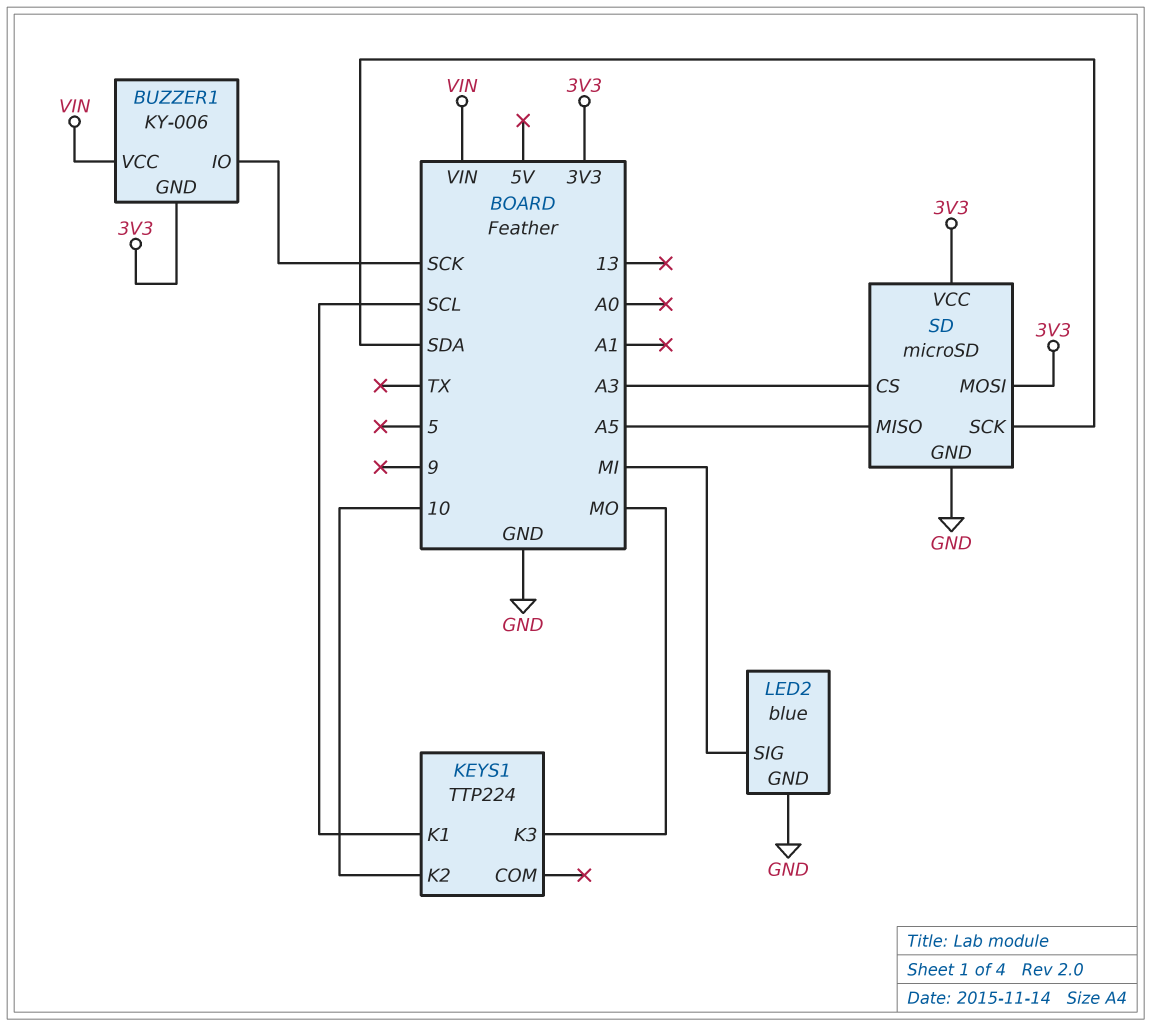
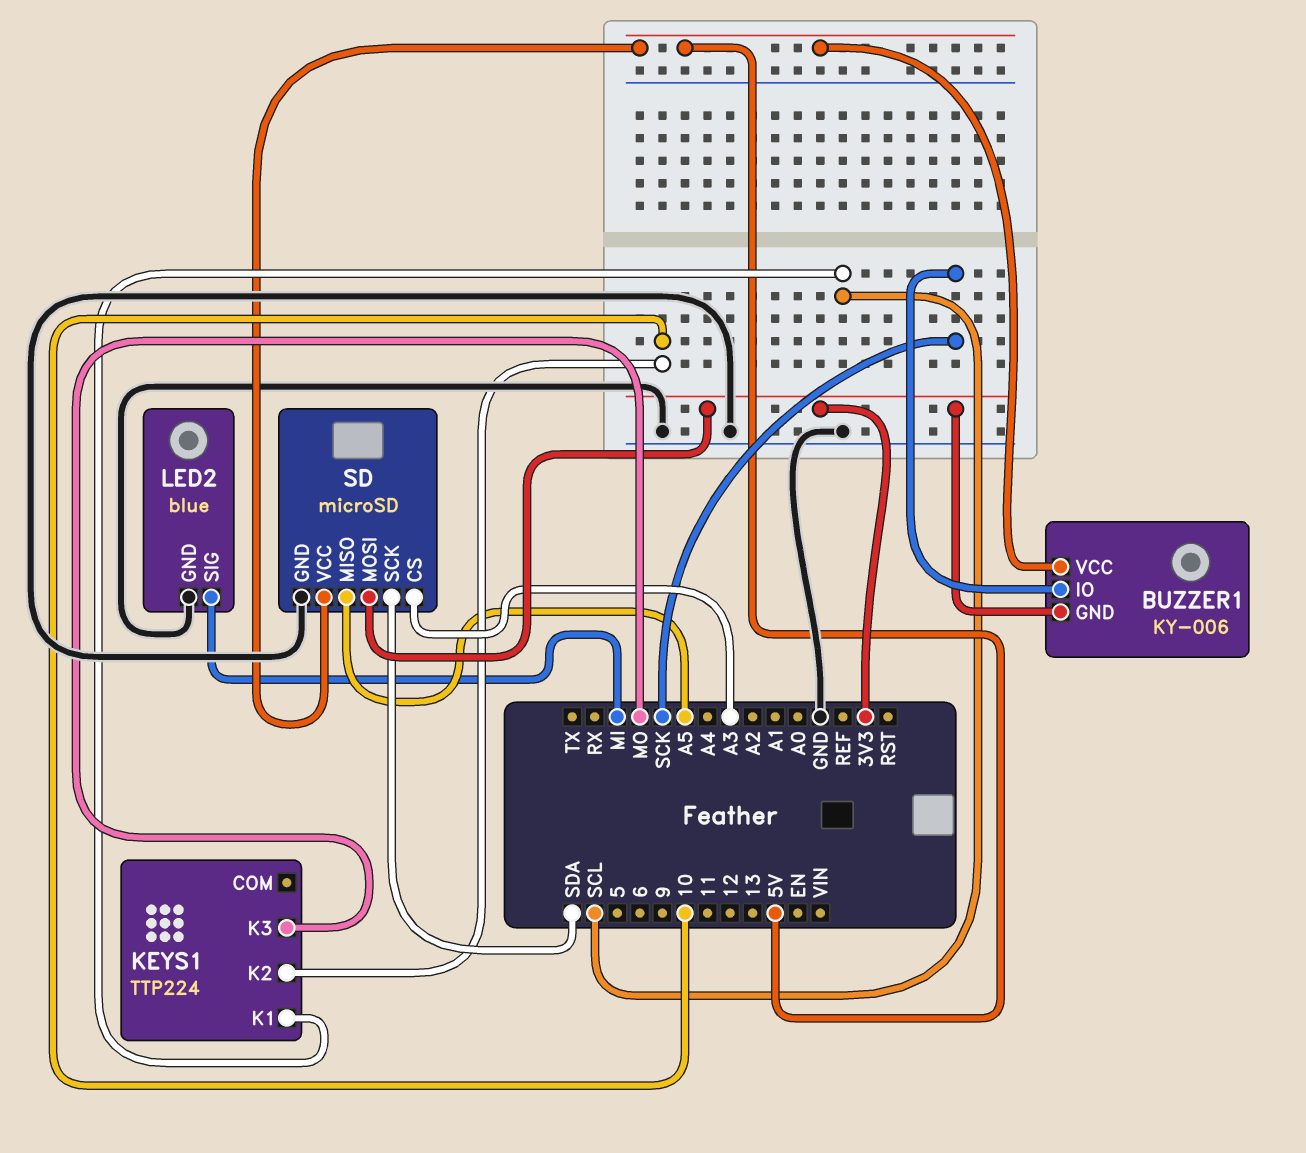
BUZZER1 pin VCC: VIN -> 5V
SD pin VCC: 3V3 -> 5V

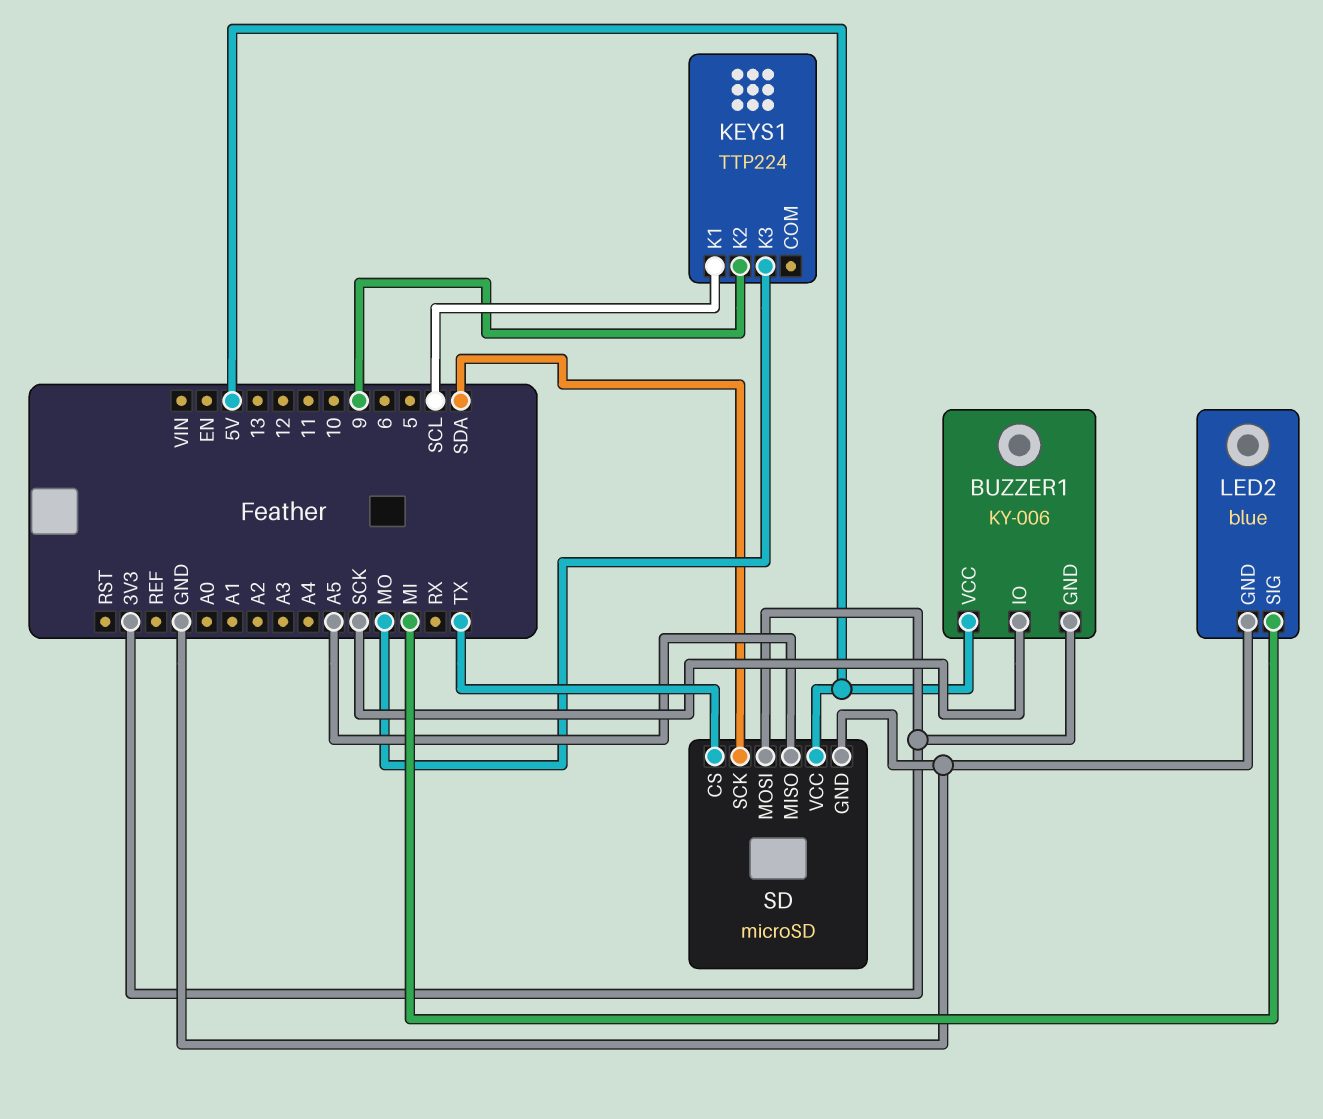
KEYS1 pin K2: 10 -> 9
SD pin CS: A3 -> TX

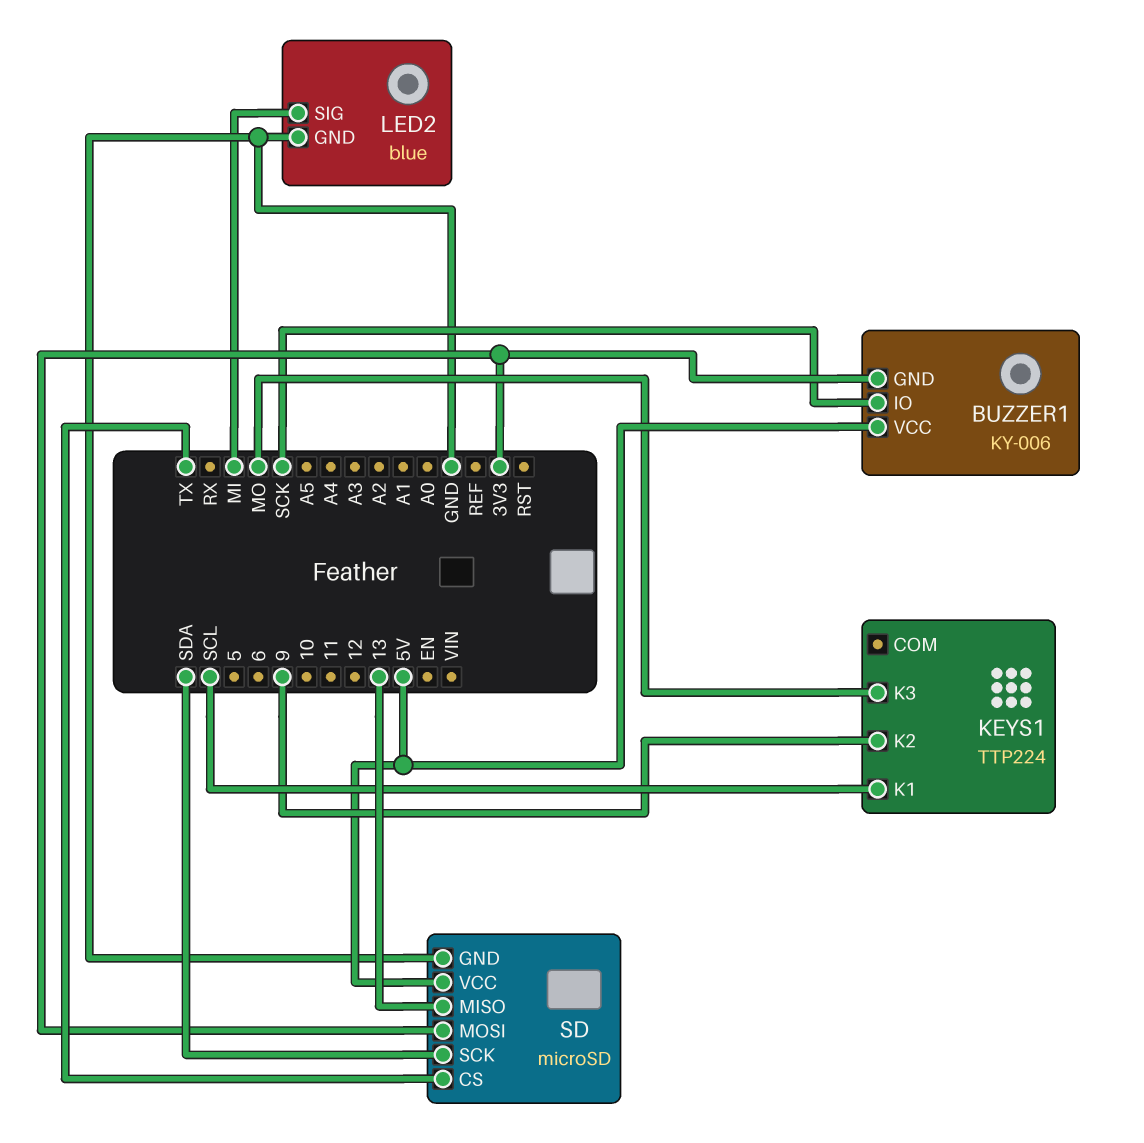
SD pin MISO: A5 -> 13

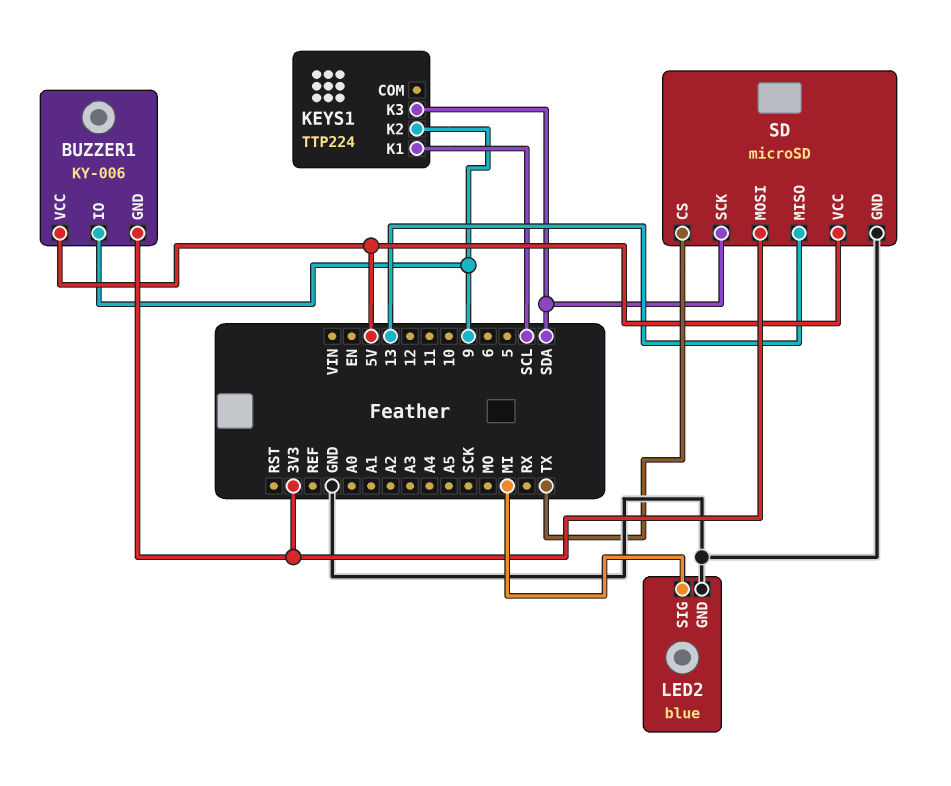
BUZZER1 pin IO: SCK -> 9
KEYS1 pin K3: MO -> SDA

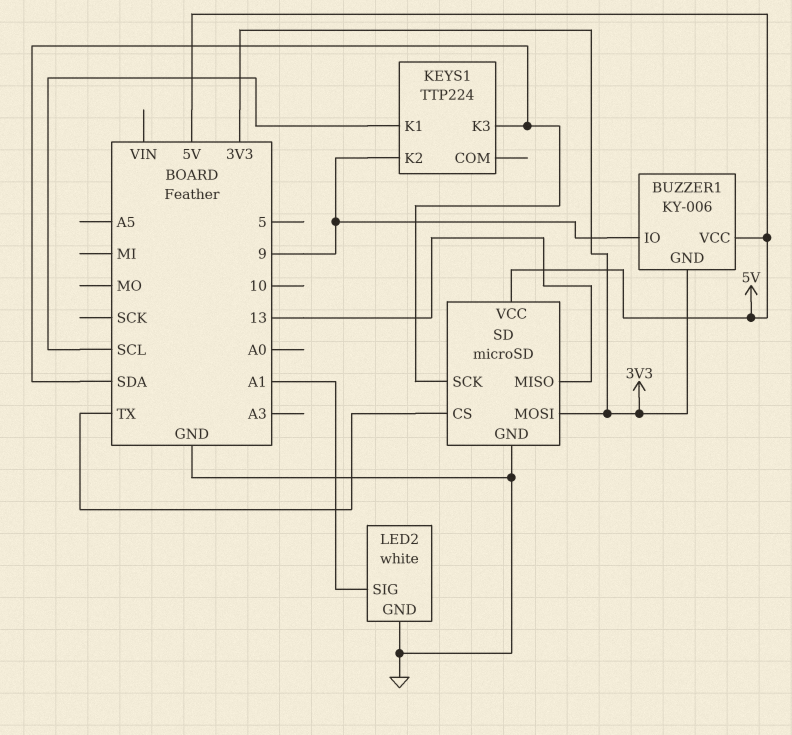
LED2: blue -> white
LED2 pin SIG: MI -> A1

